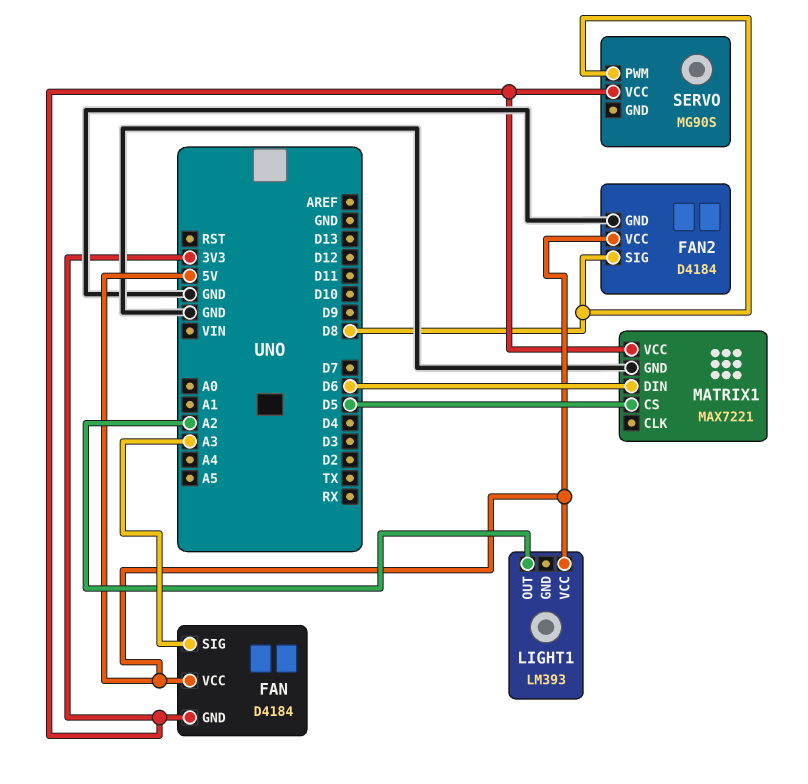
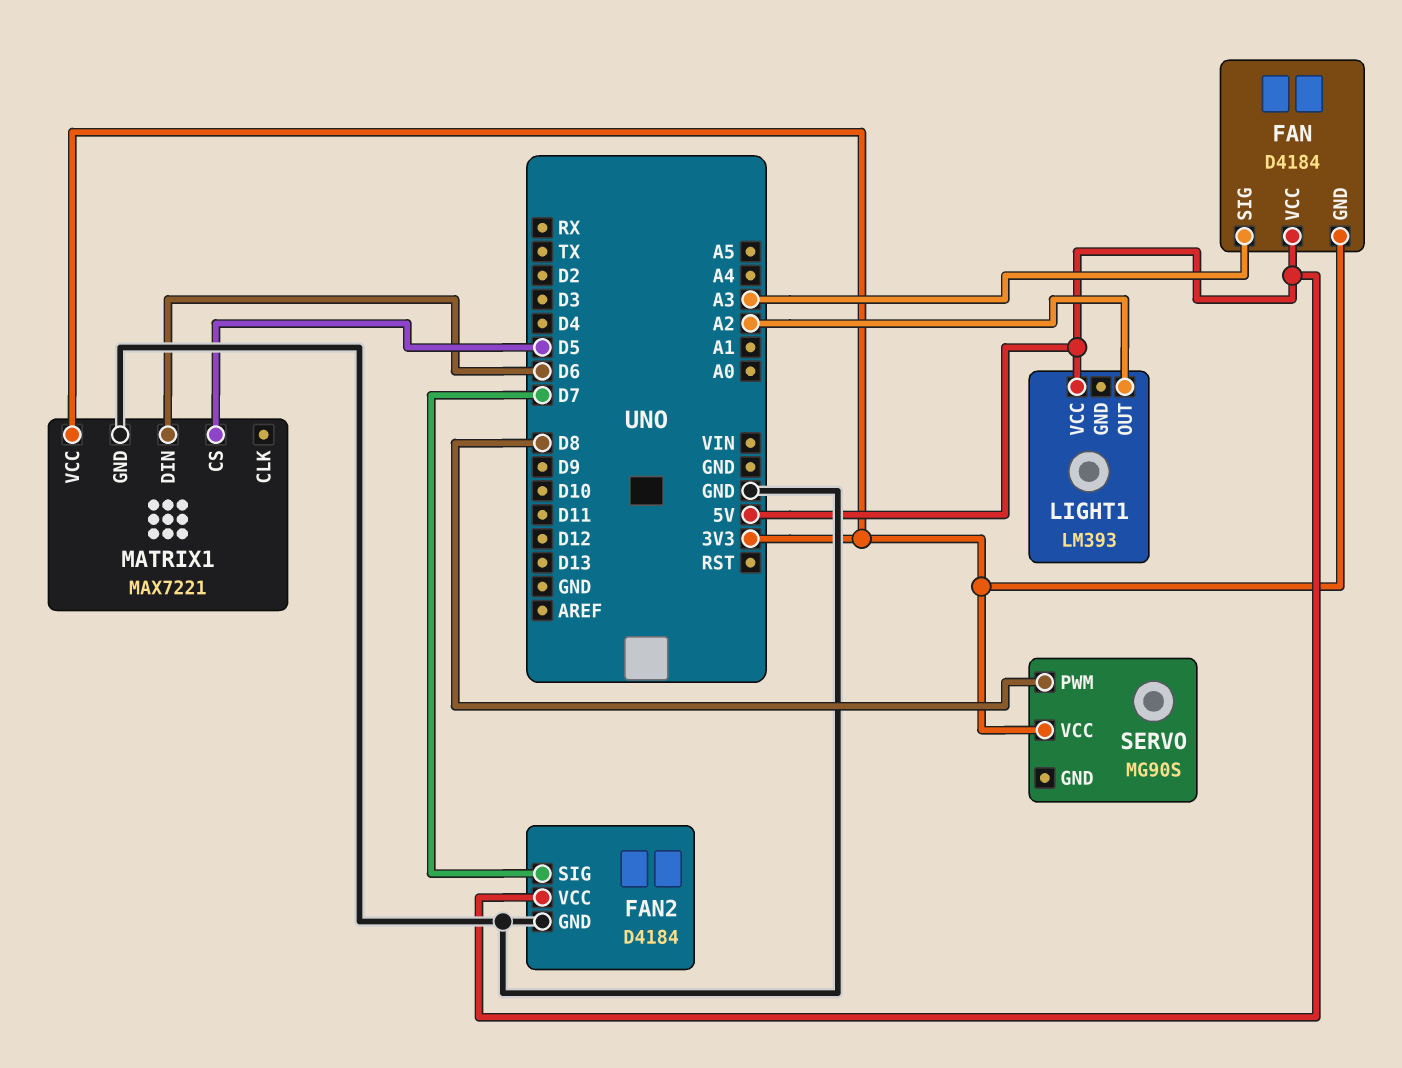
FAN2 pin SIG: D8 -> D7

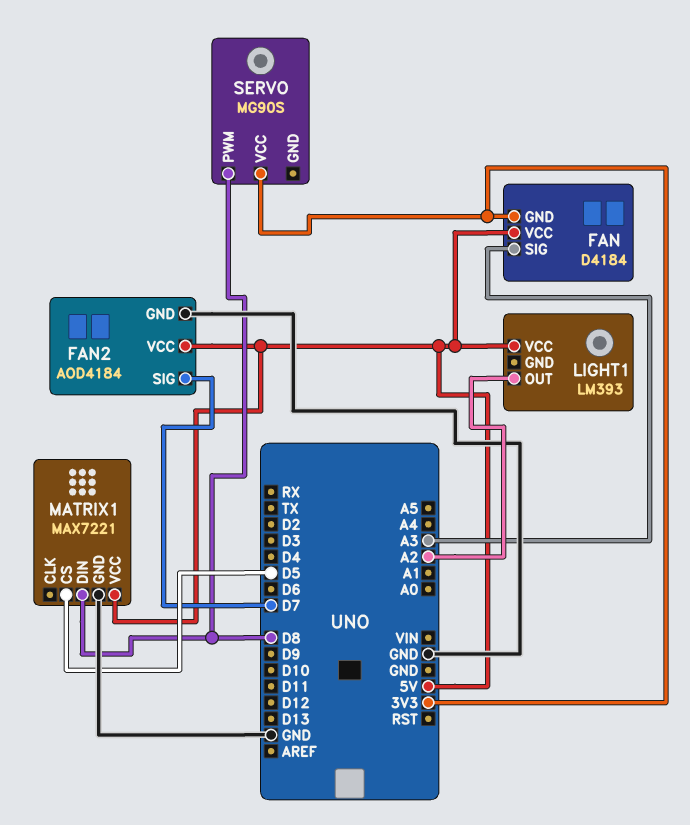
FAN2: D4184 -> AOD4184
MATRIX1 pin DIN: D6 -> D8
MATRIX1 pin VCC: 3V3 -> 5V

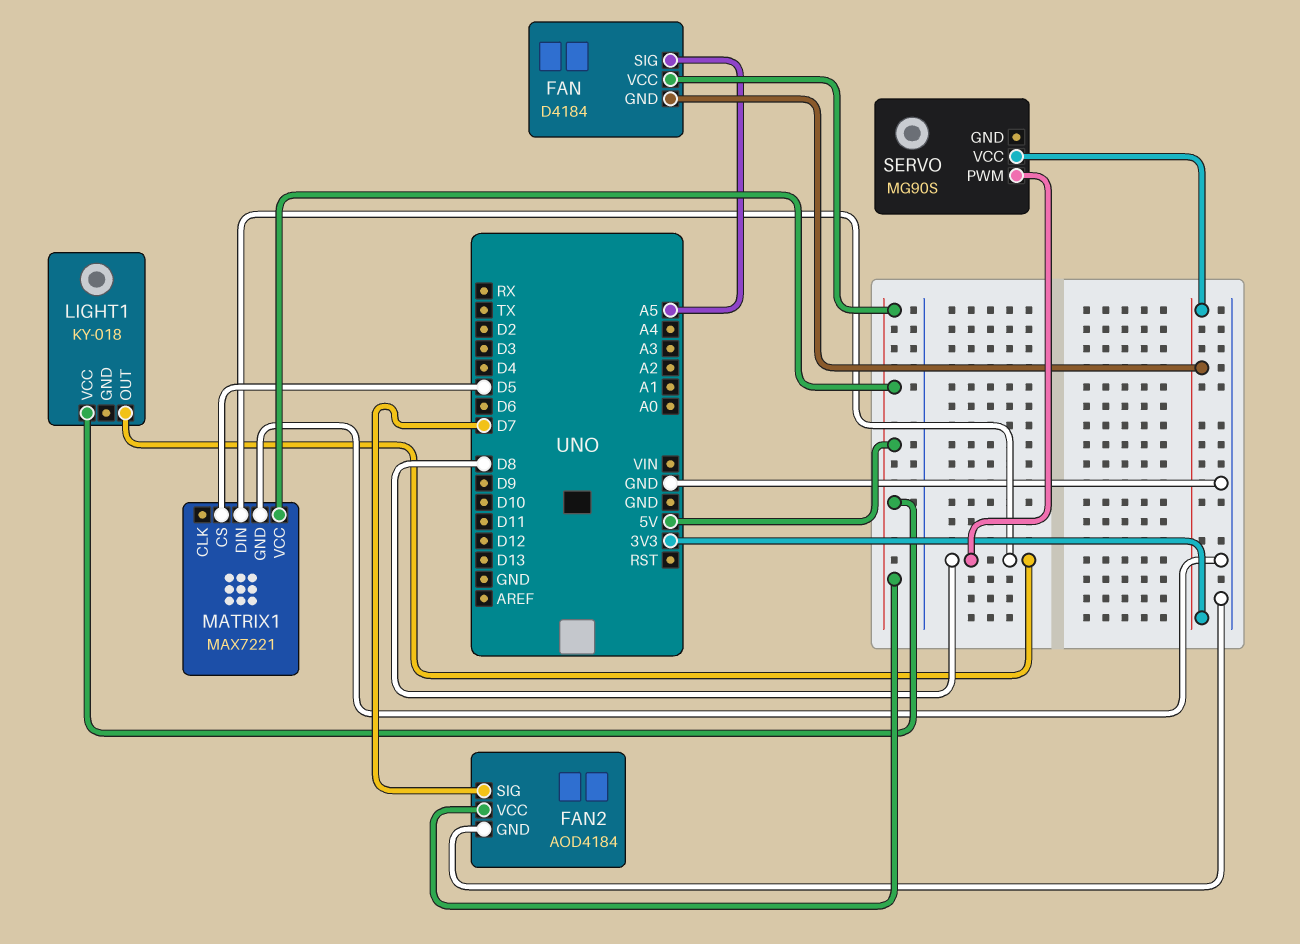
FAN pin SIG: A3 -> A5
LIGHT1: LM393 -> KY-018
LIGHT1 pin OUT: A2 -> D8

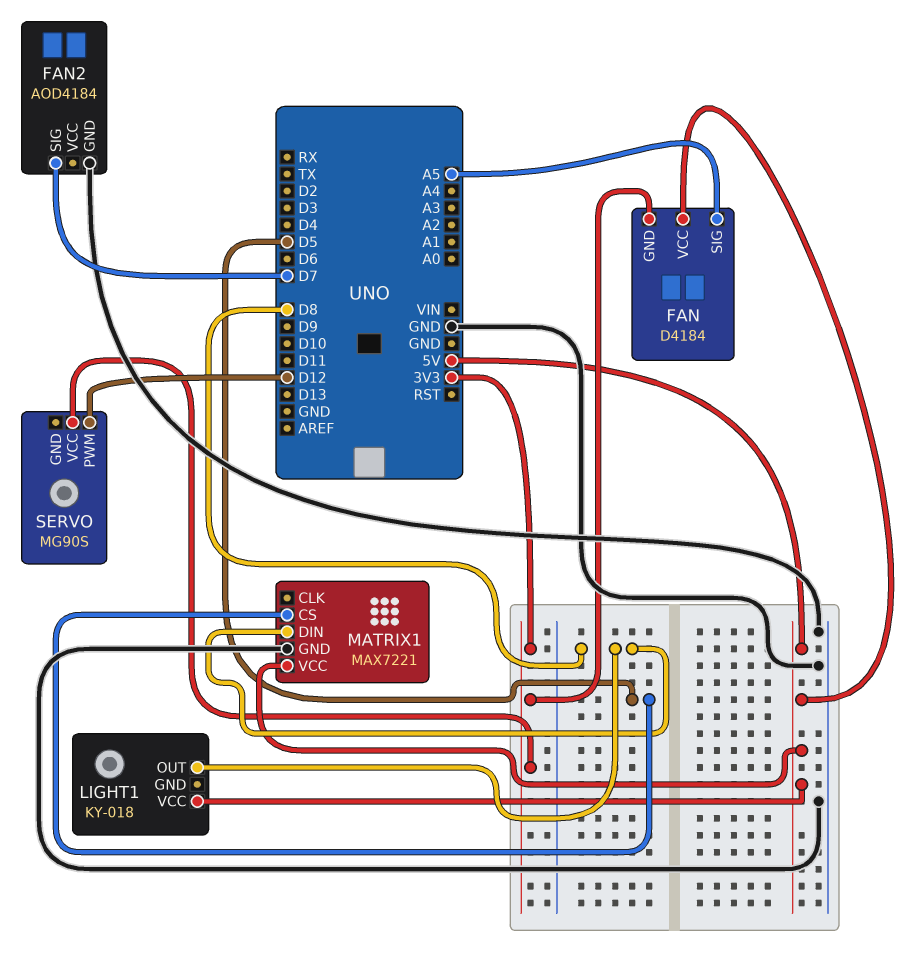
FAN2 pin VCC: 5V -> none
SERVO pin PWM: D8 -> D12

